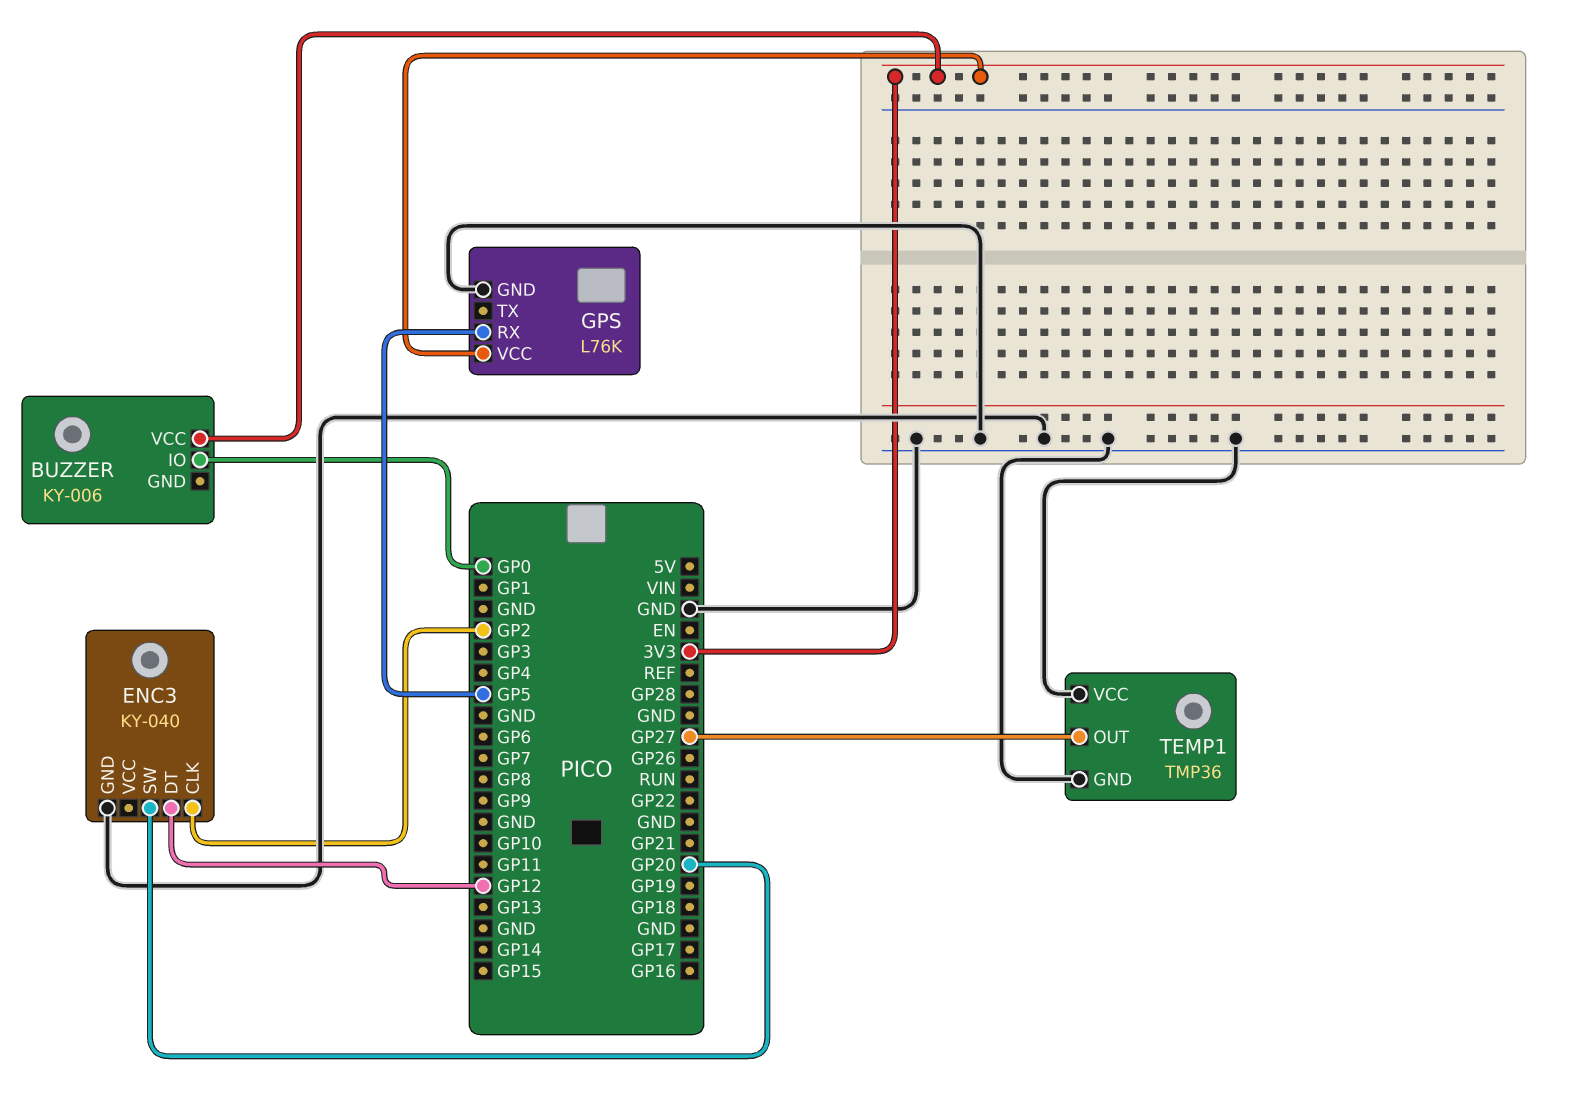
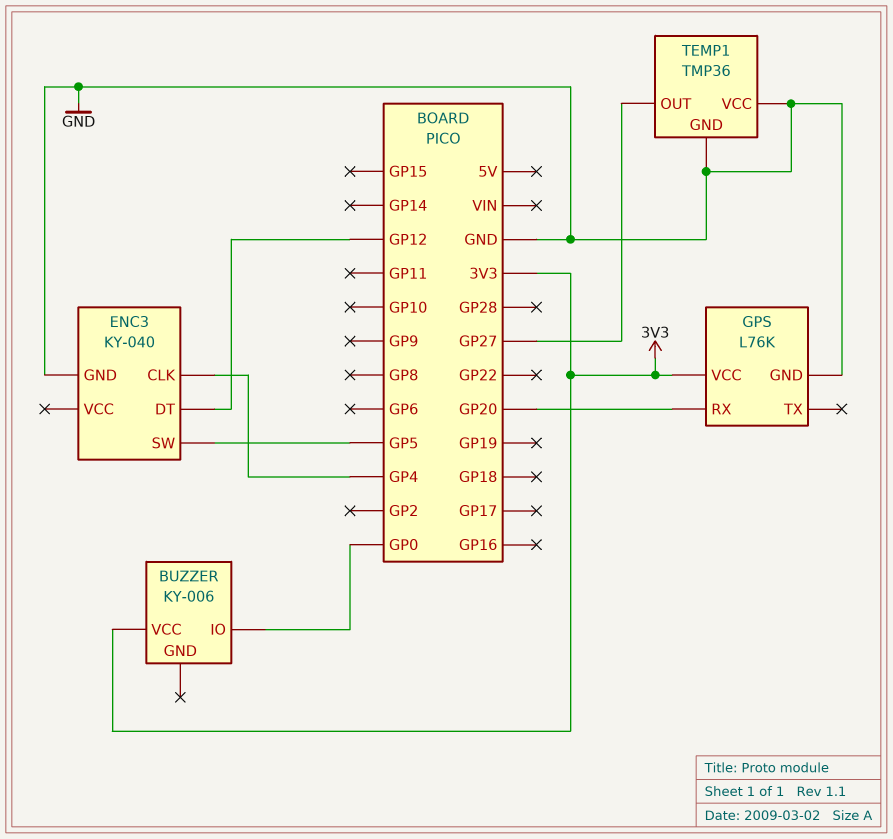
ENC3 pin CLK: GP2 -> GP4
ENC3 pin SW: GP20 -> GP5
GPS pin RX: GP5 -> GP20

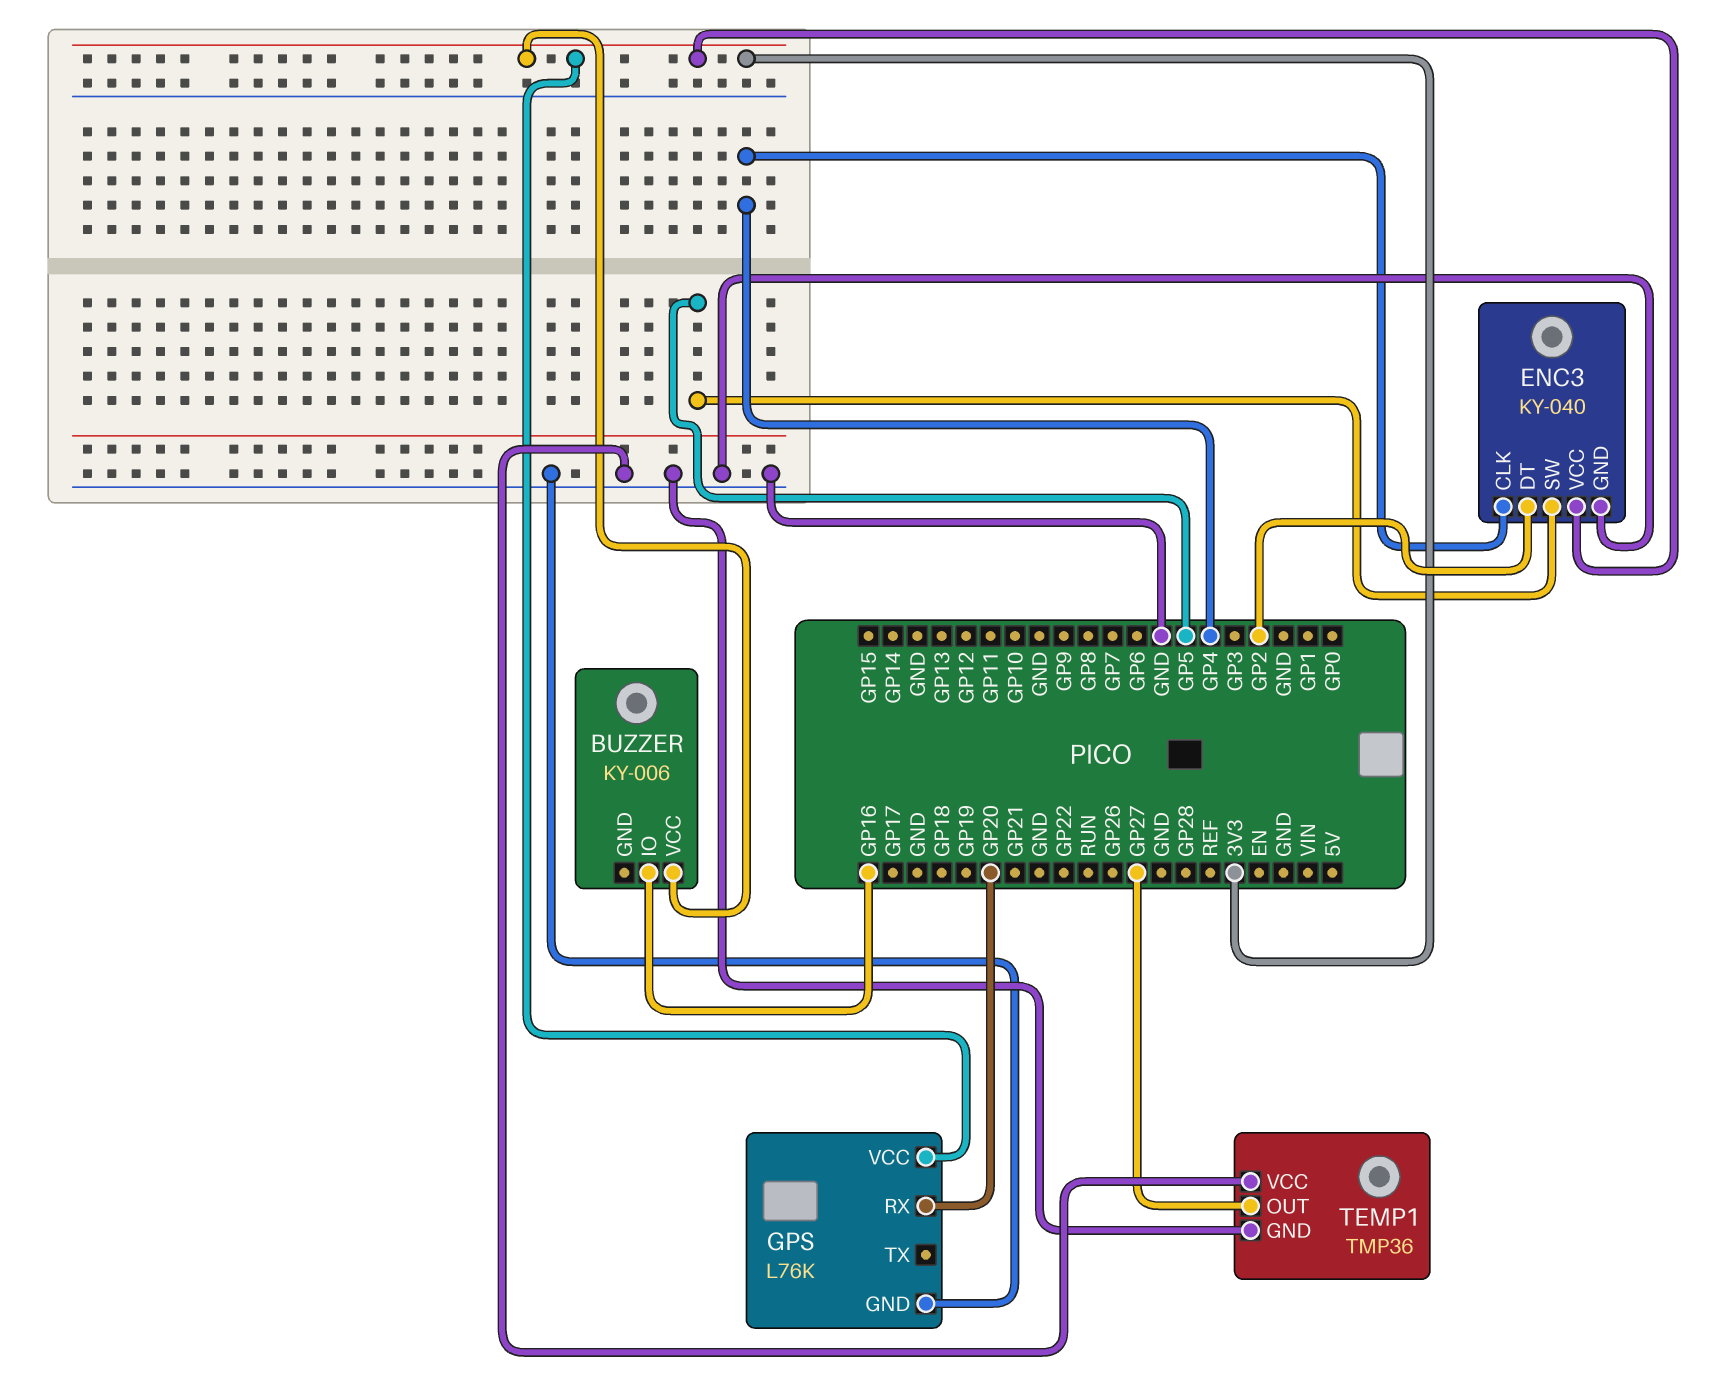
BUZZER pin IO: GP0 -> GP16
ENC3 pin DT: GP12 -> GP2
ENC3 pin VCC: none -> 3V3

